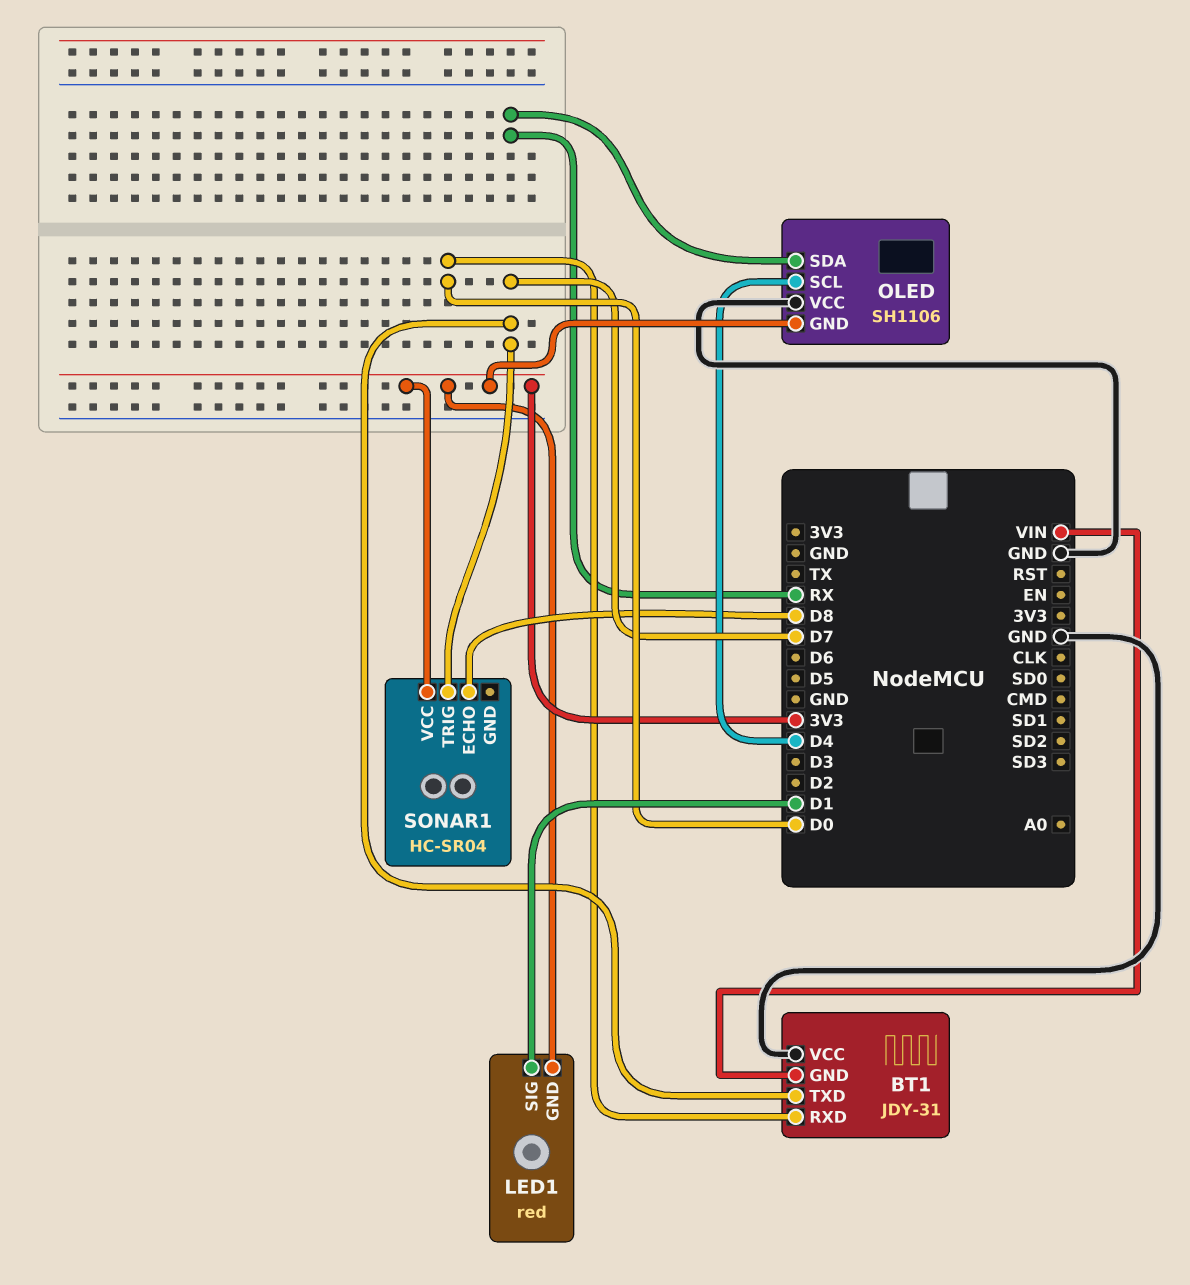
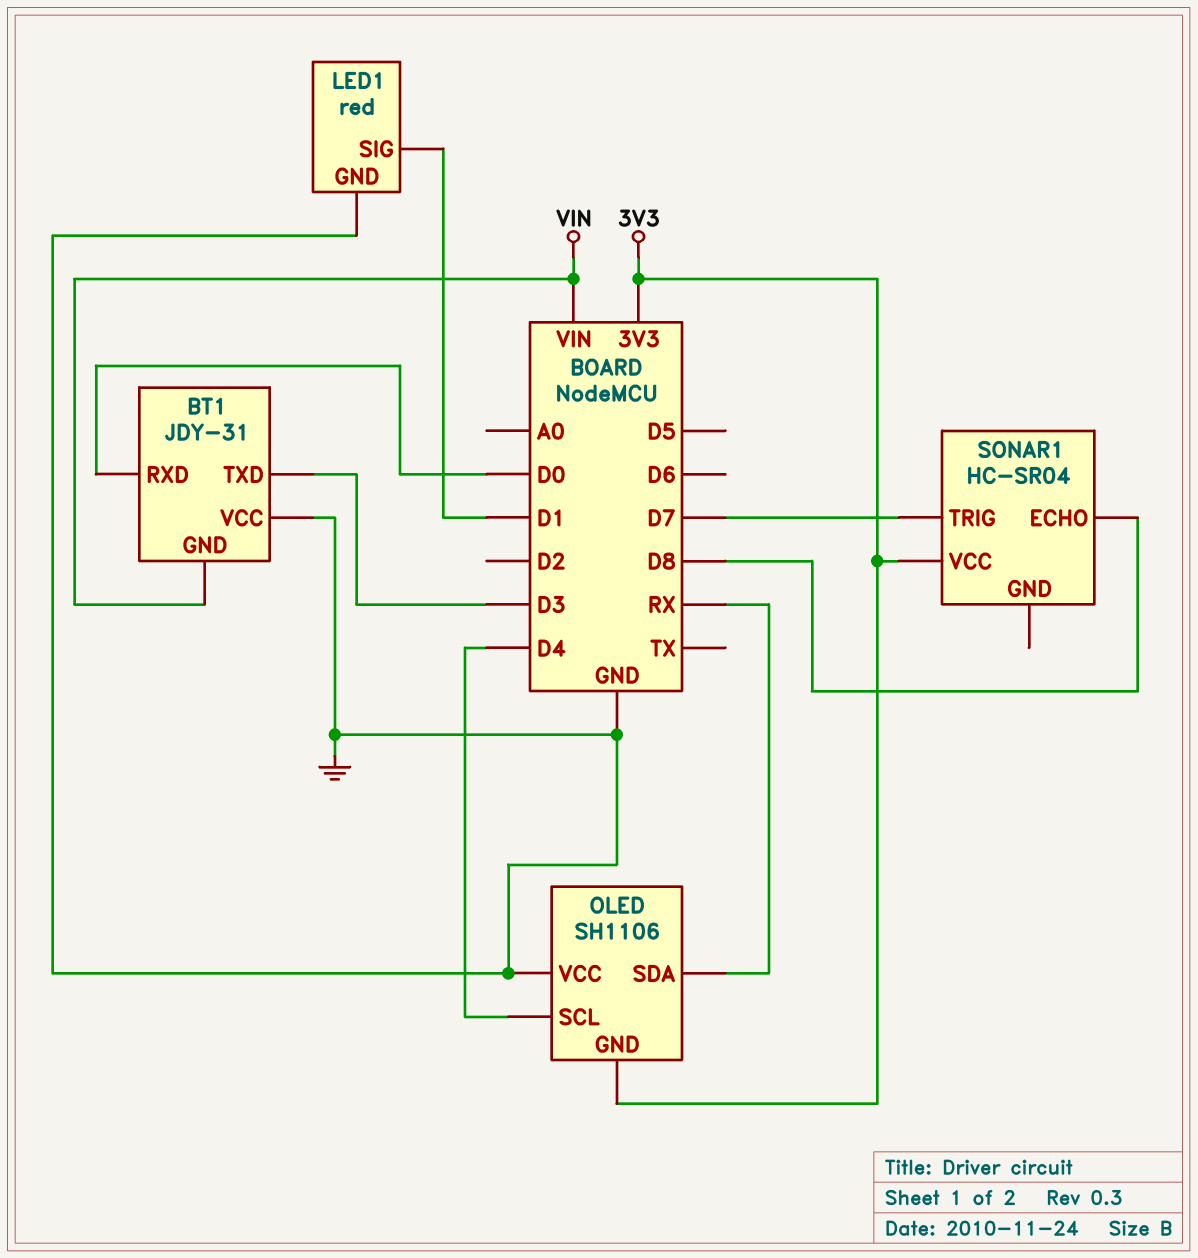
BT1 pin TXD: D7 -> D3
LED1 pin GND: 3V3 -> GND

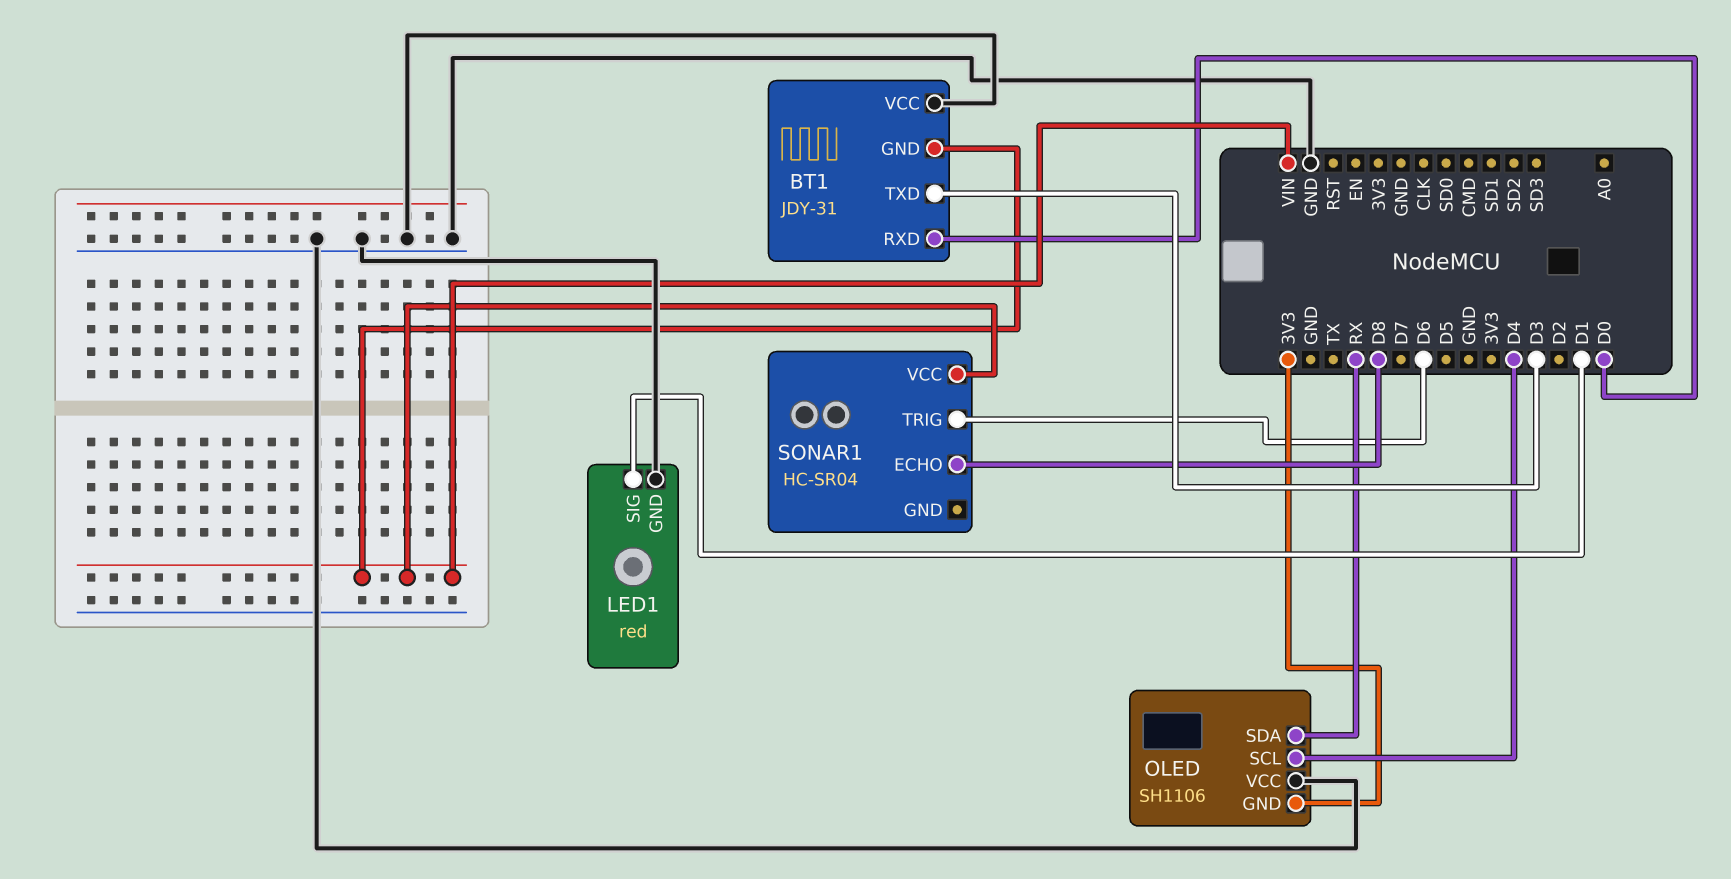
SONAR1 pin TRIG: D7 -> D6
SONAR1 pin VCC: 3V3 -> VIN

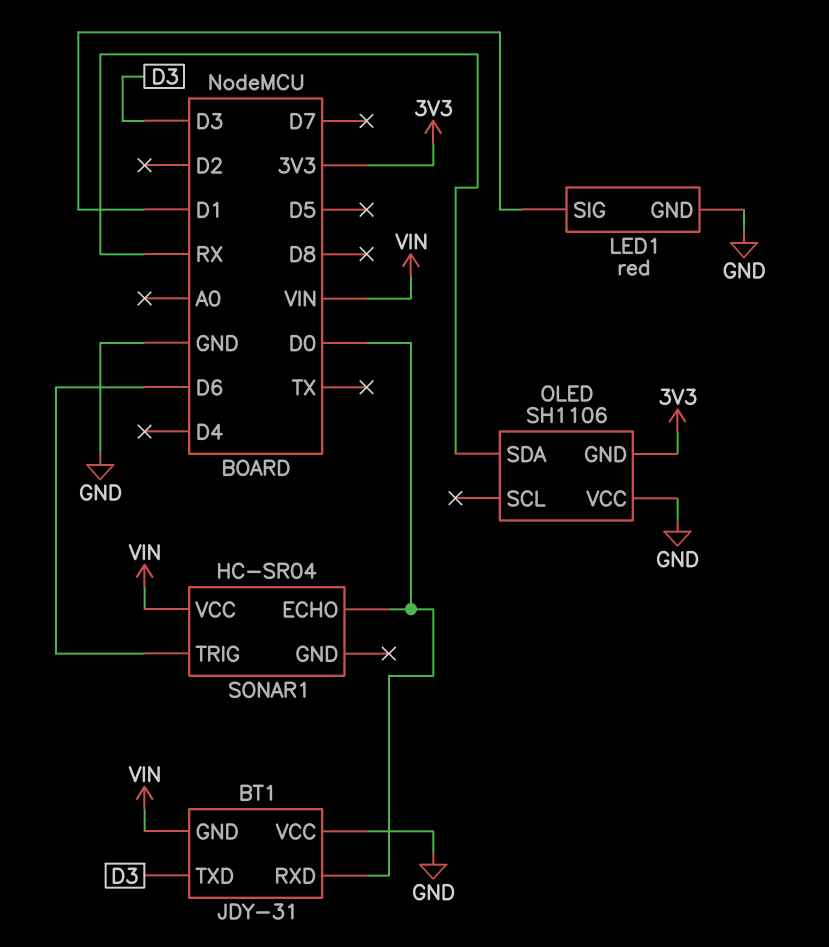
OLED pin SCL: D4 -> none
SONAR1 pin ECHO: D8 -> D0

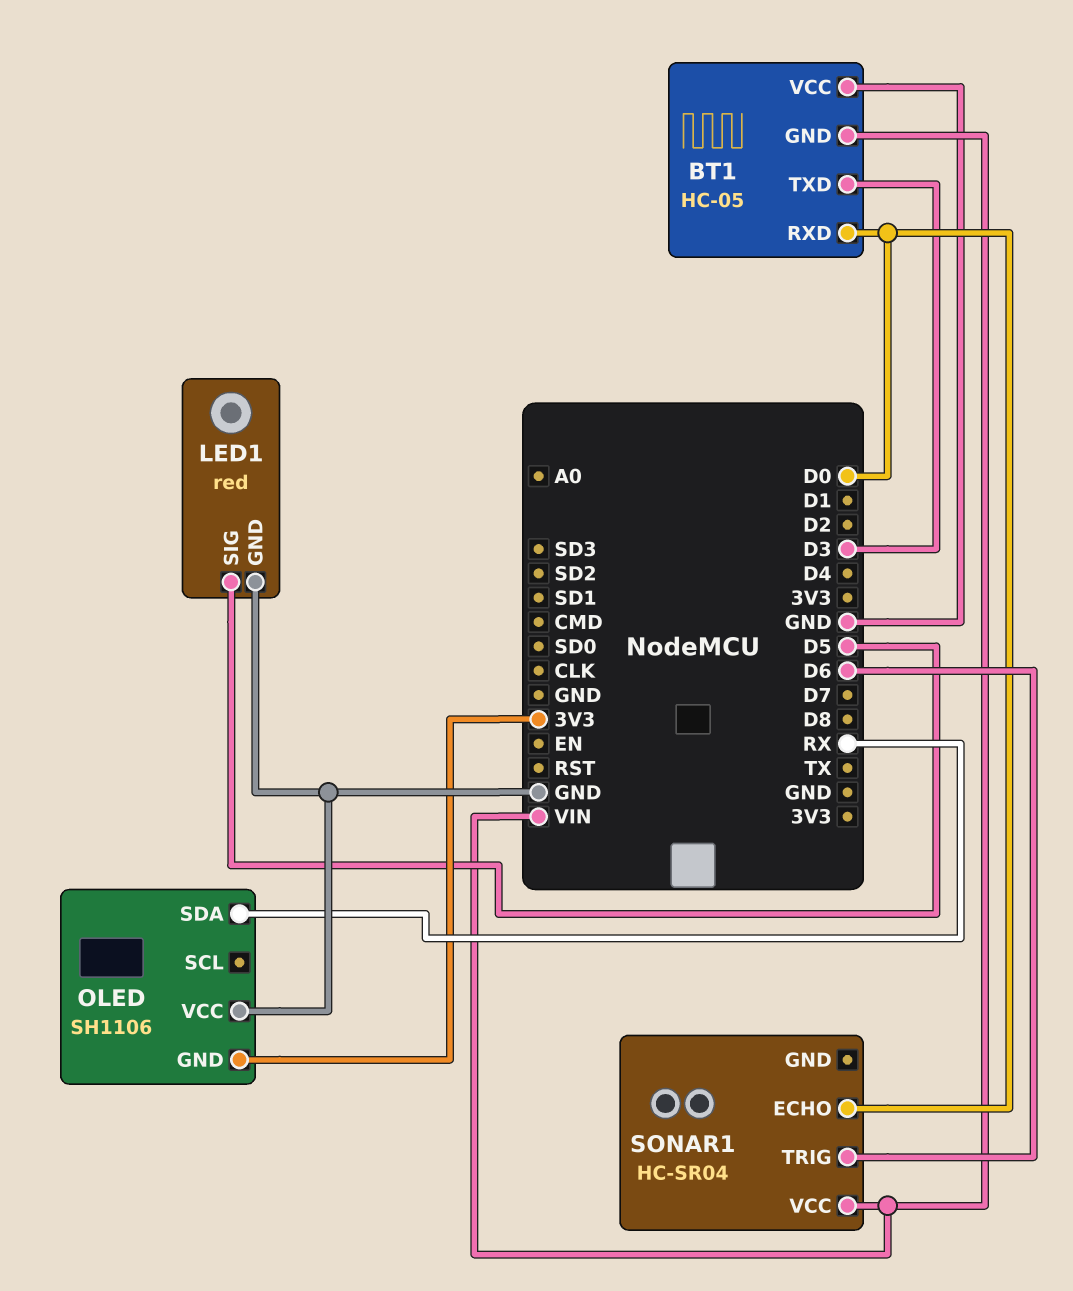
BT1: JDY-31 -> HC-05
LED1 pin SIG: D1 -> D5

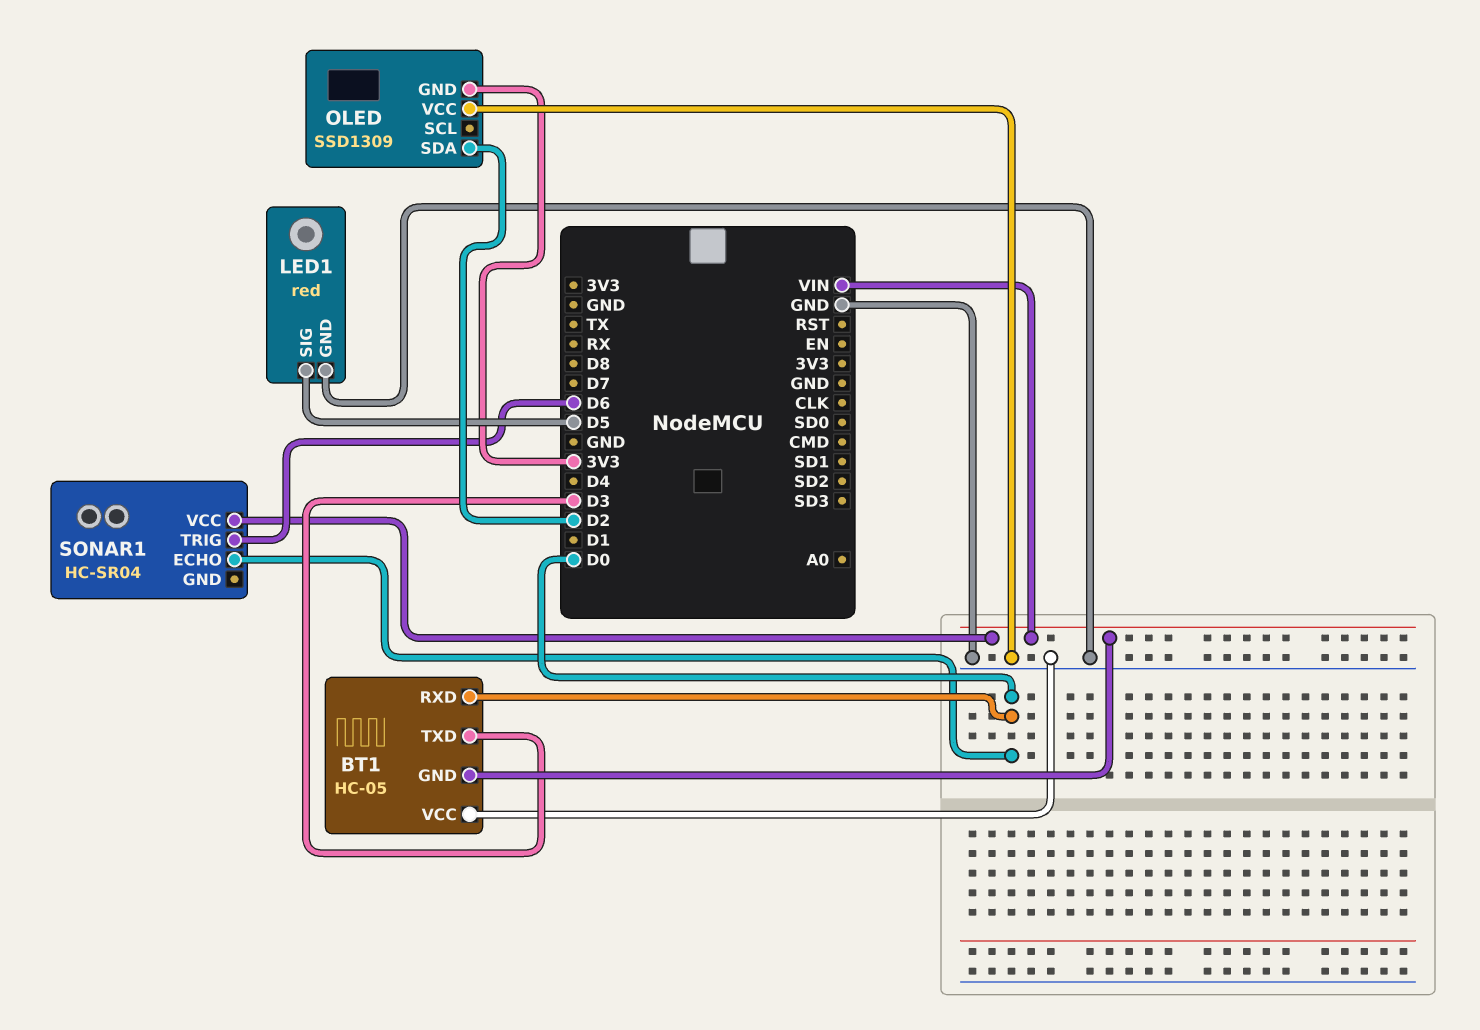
OLED: SH1106 -> SSD1309
OLED pin SDA: RX -> D2

